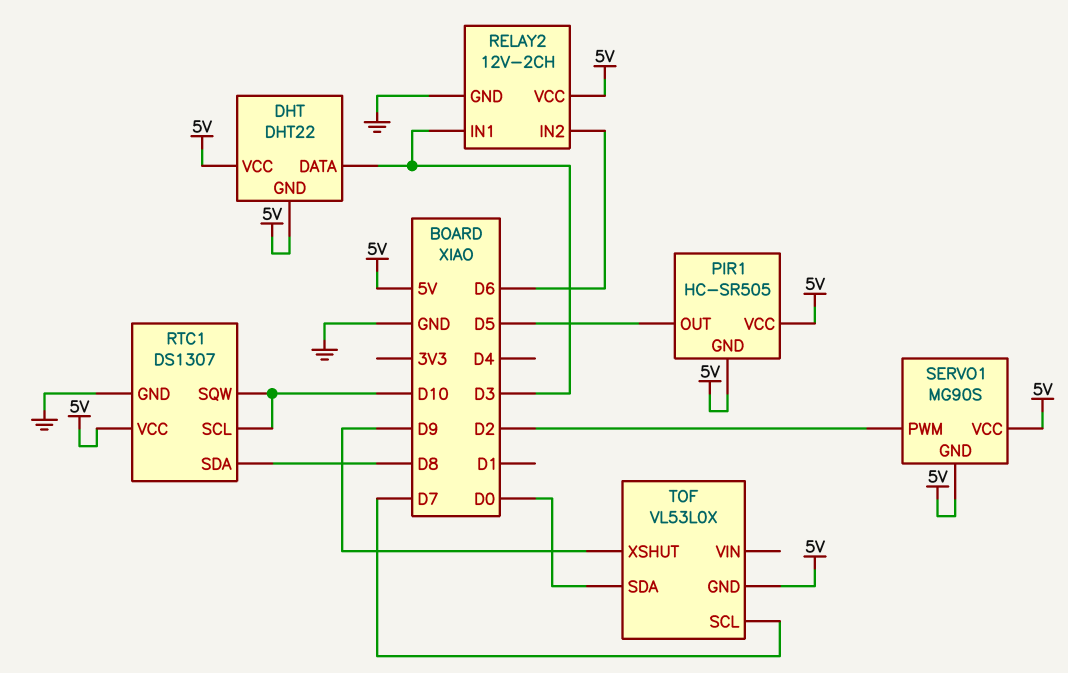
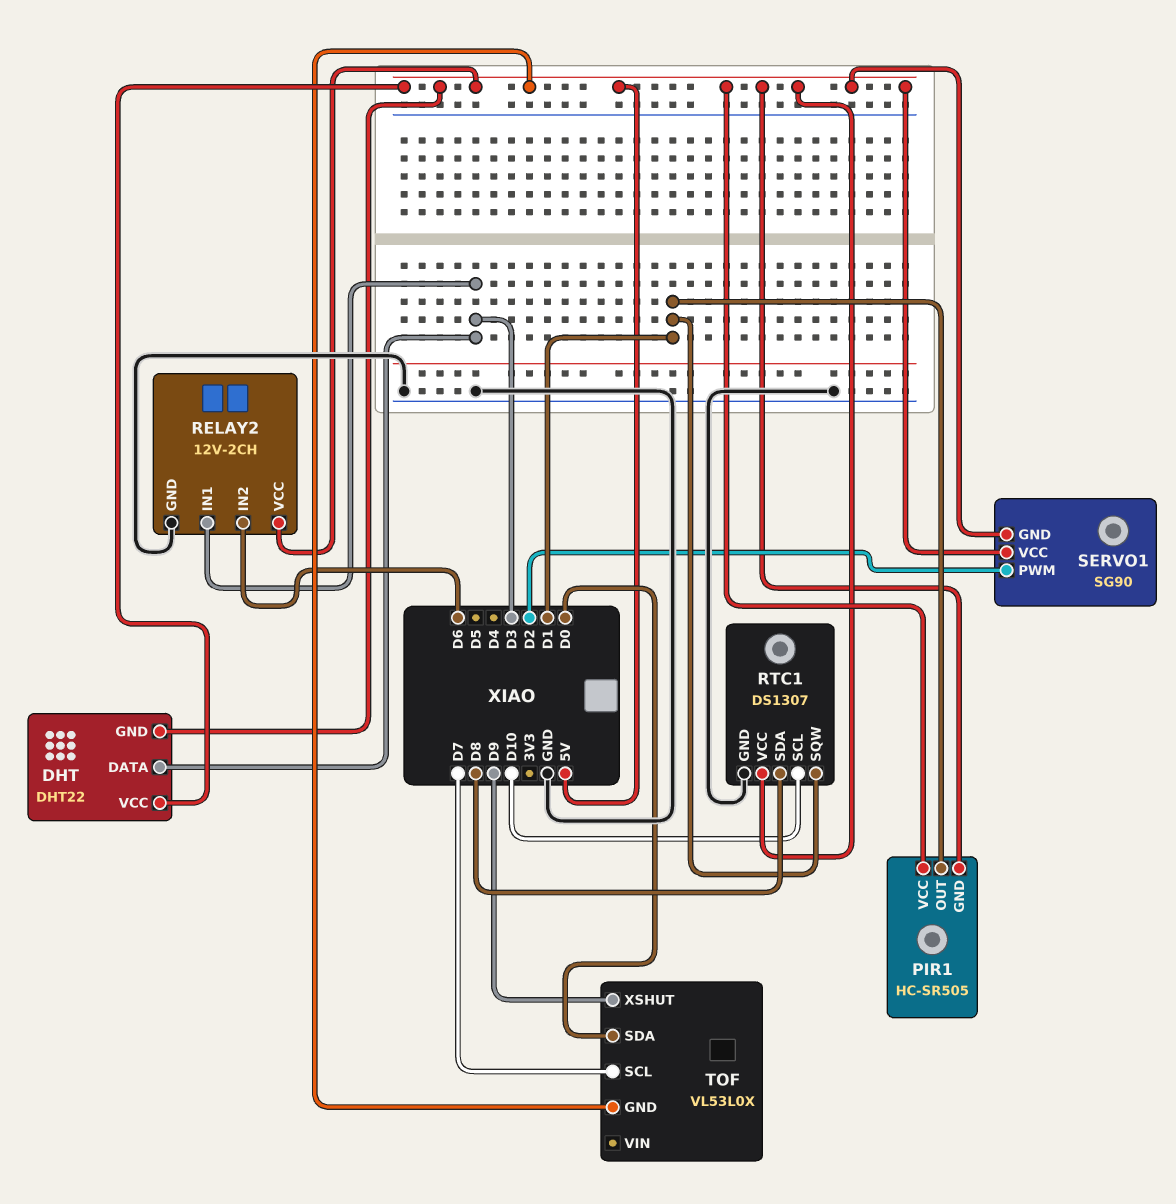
PIR1 pin OUT: D5 -> D1
RTC1 pin SQW: D10 -> D1
SERVO1: MG90S -> SG90

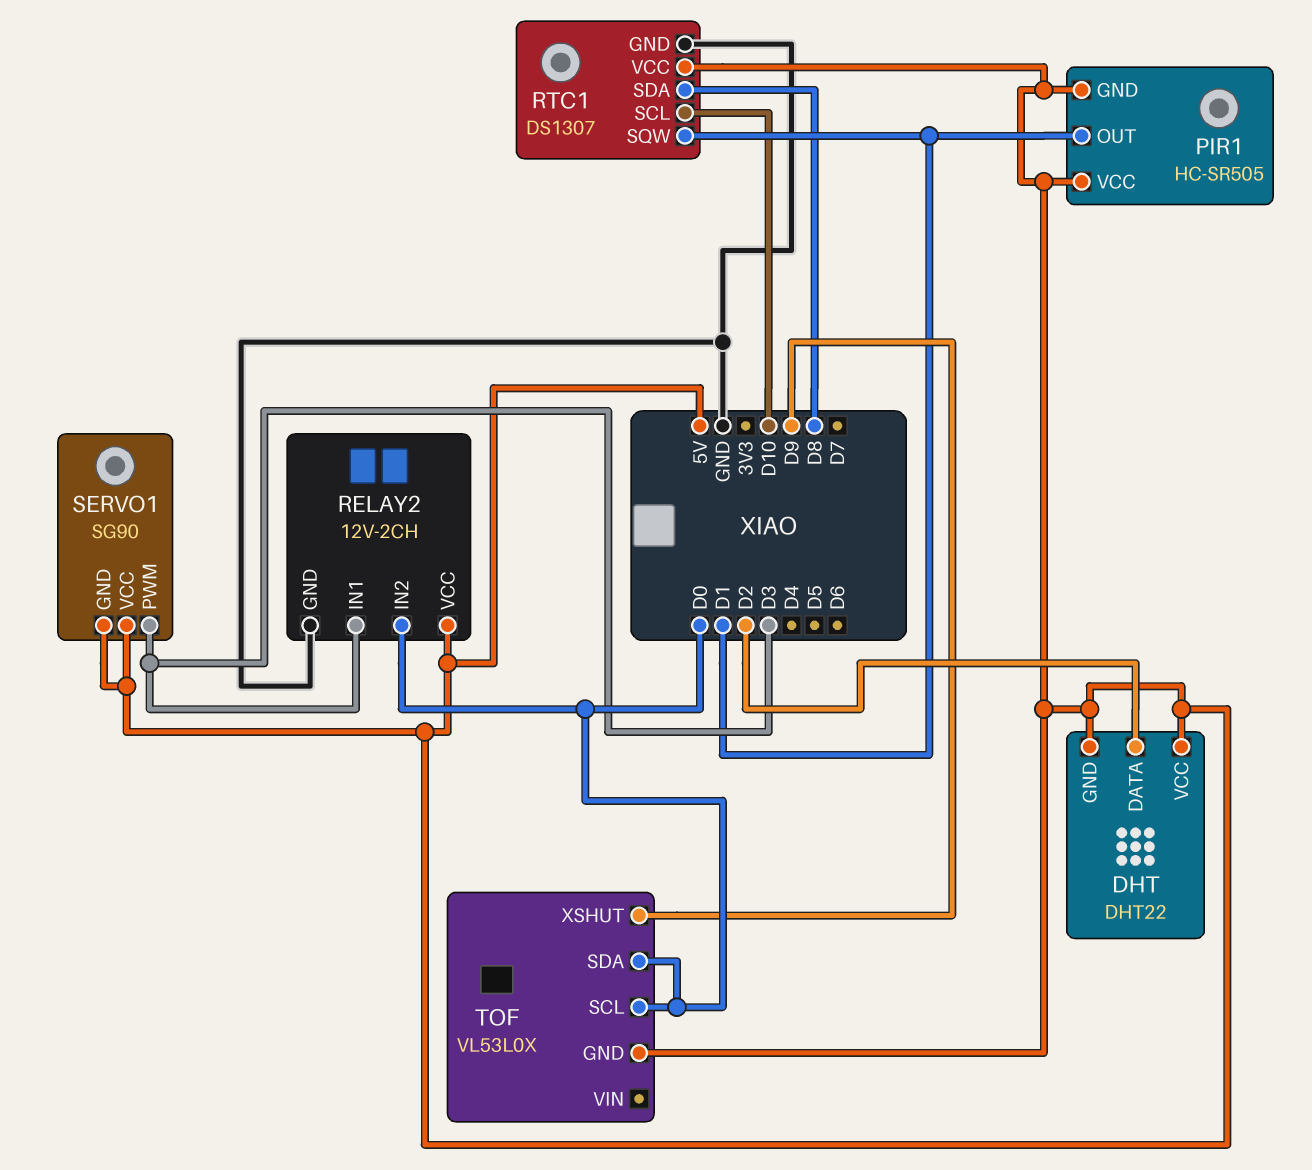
DHT pin DATA: D3 -> D2
RELAY2 pin IN2: D6 -> D0
SERVO1 pin PWM: D2 -> D3
TOF pin SCL: D7 -> D0

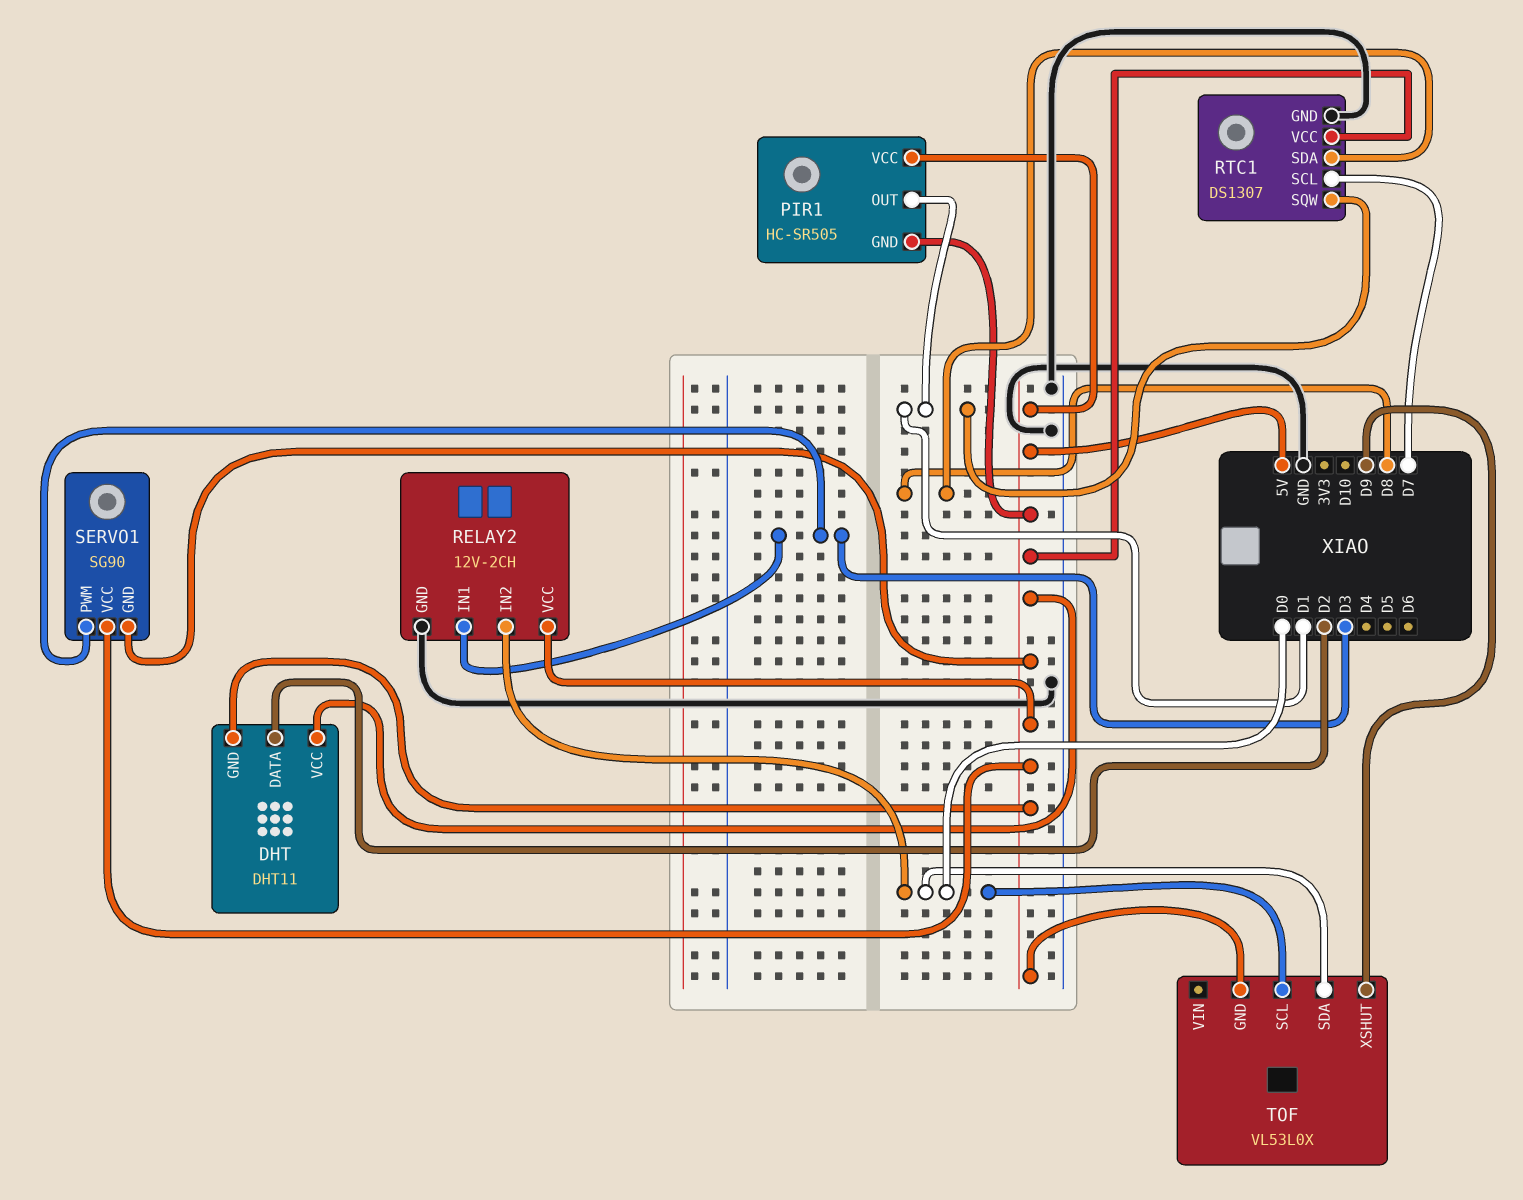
DHT: DHT22 -> DHT11
RTC1 pin SCL: D10 -> D7

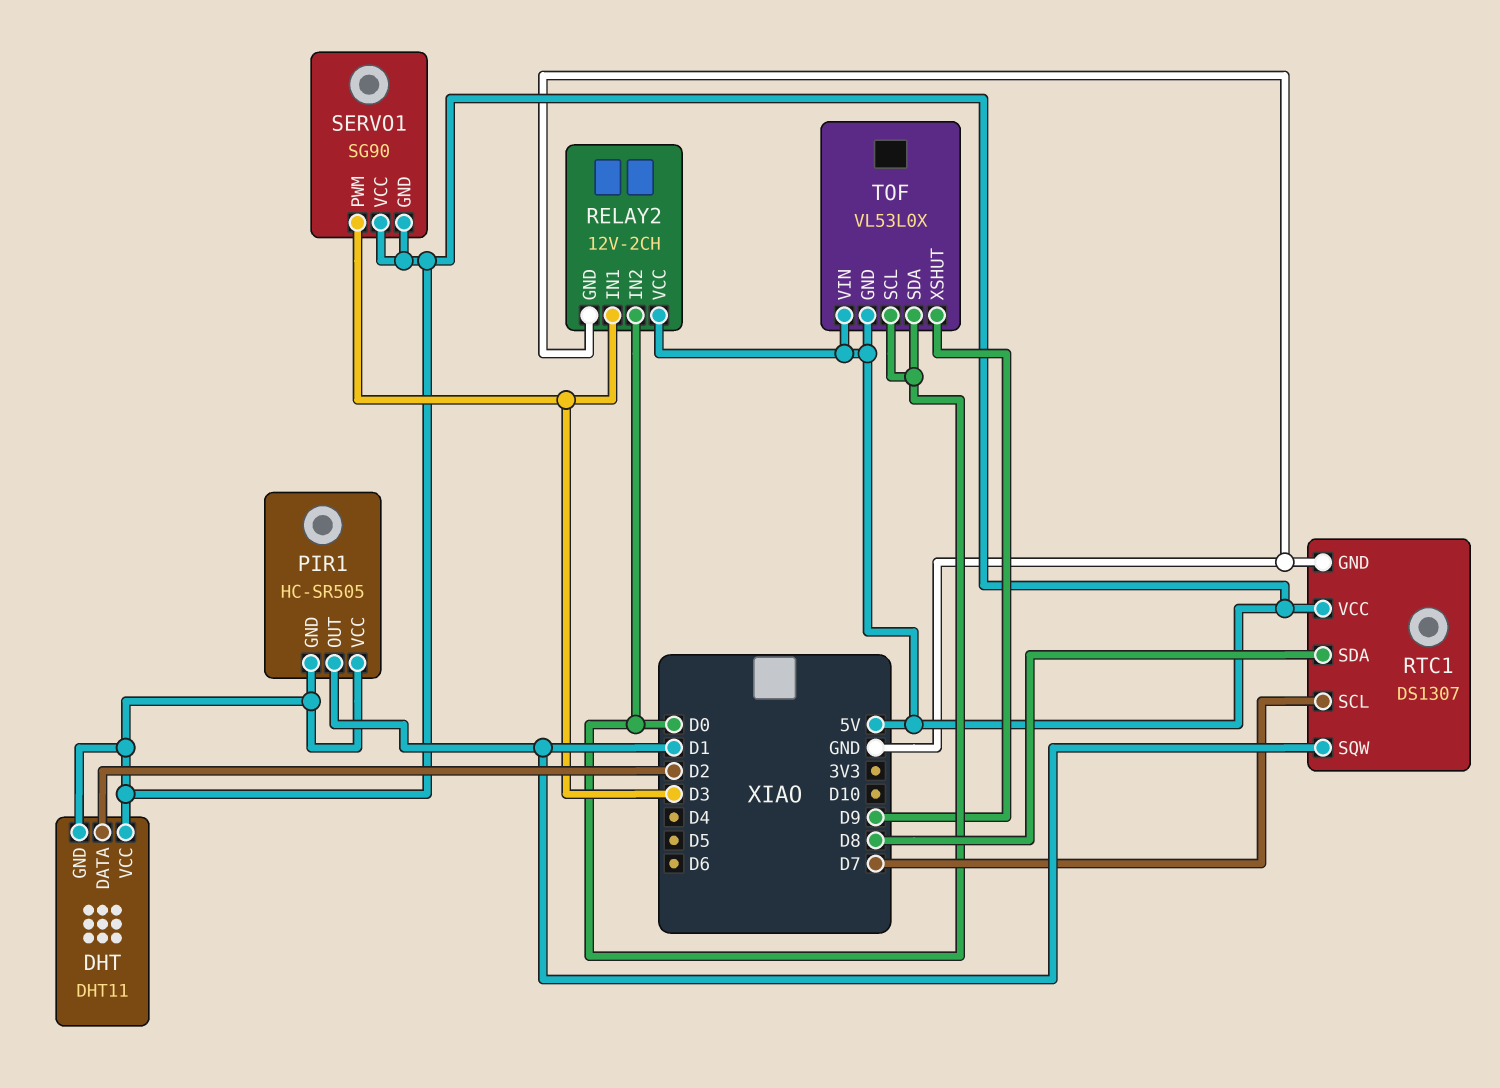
TOF pin VIN: none -> 5V

